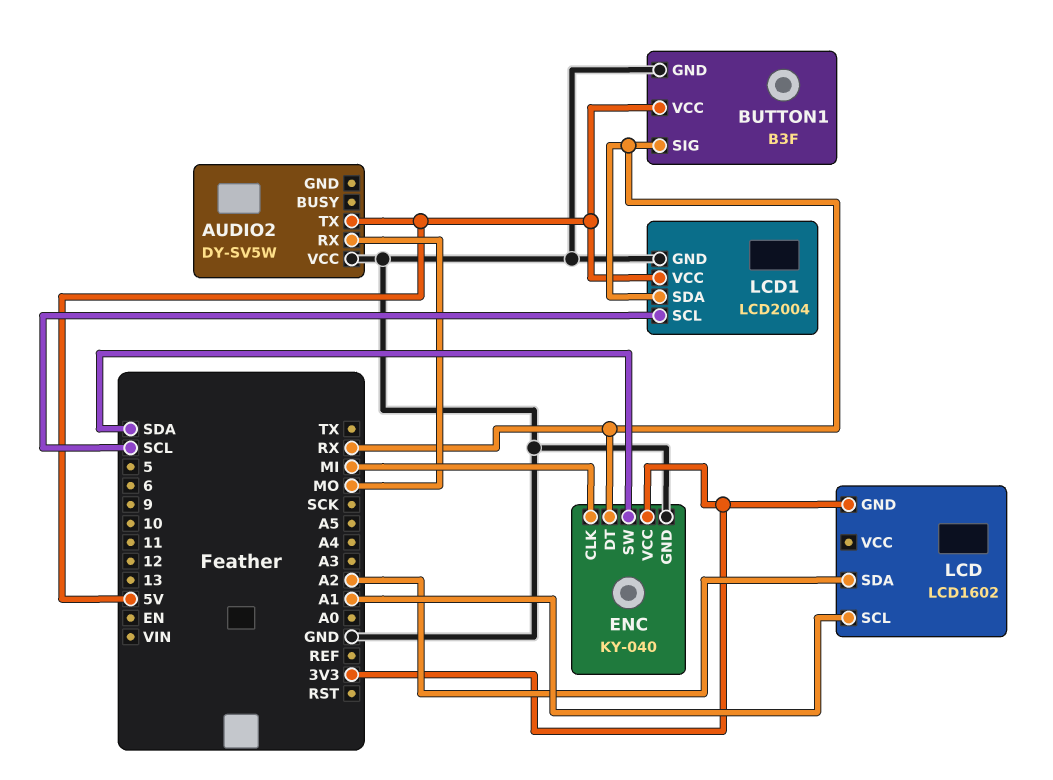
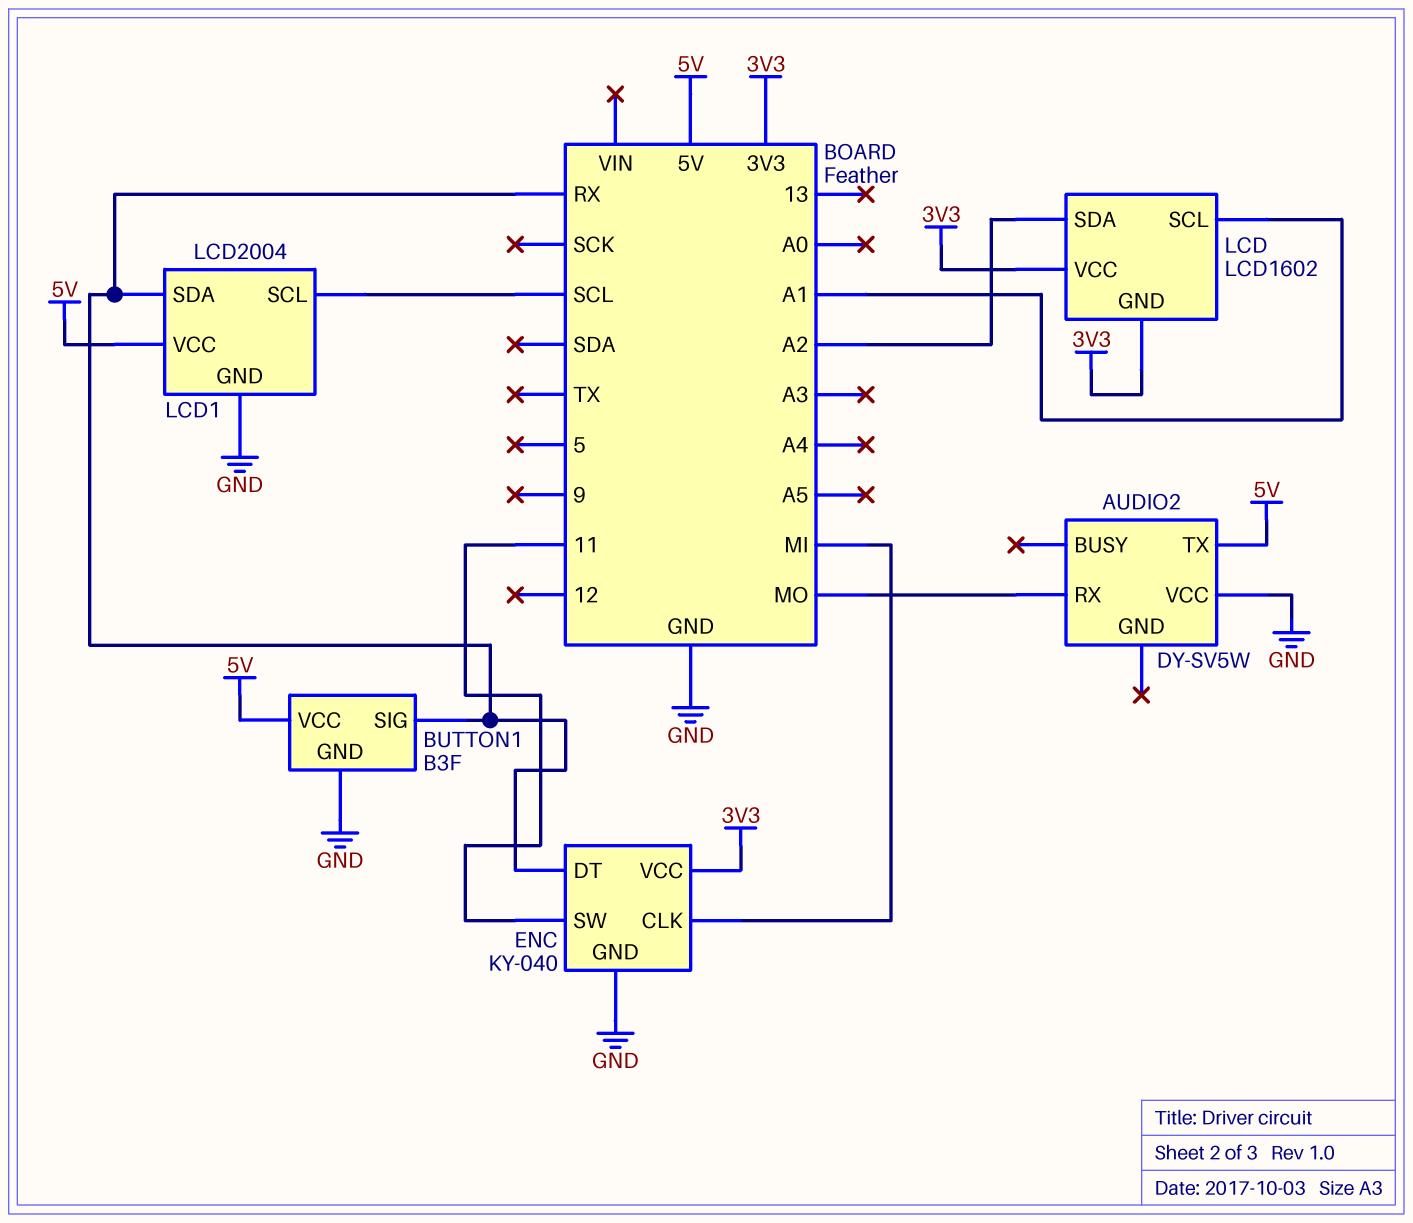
ENC pin SW: SDA -> 11
LCD pin VCC: none -> 3V3

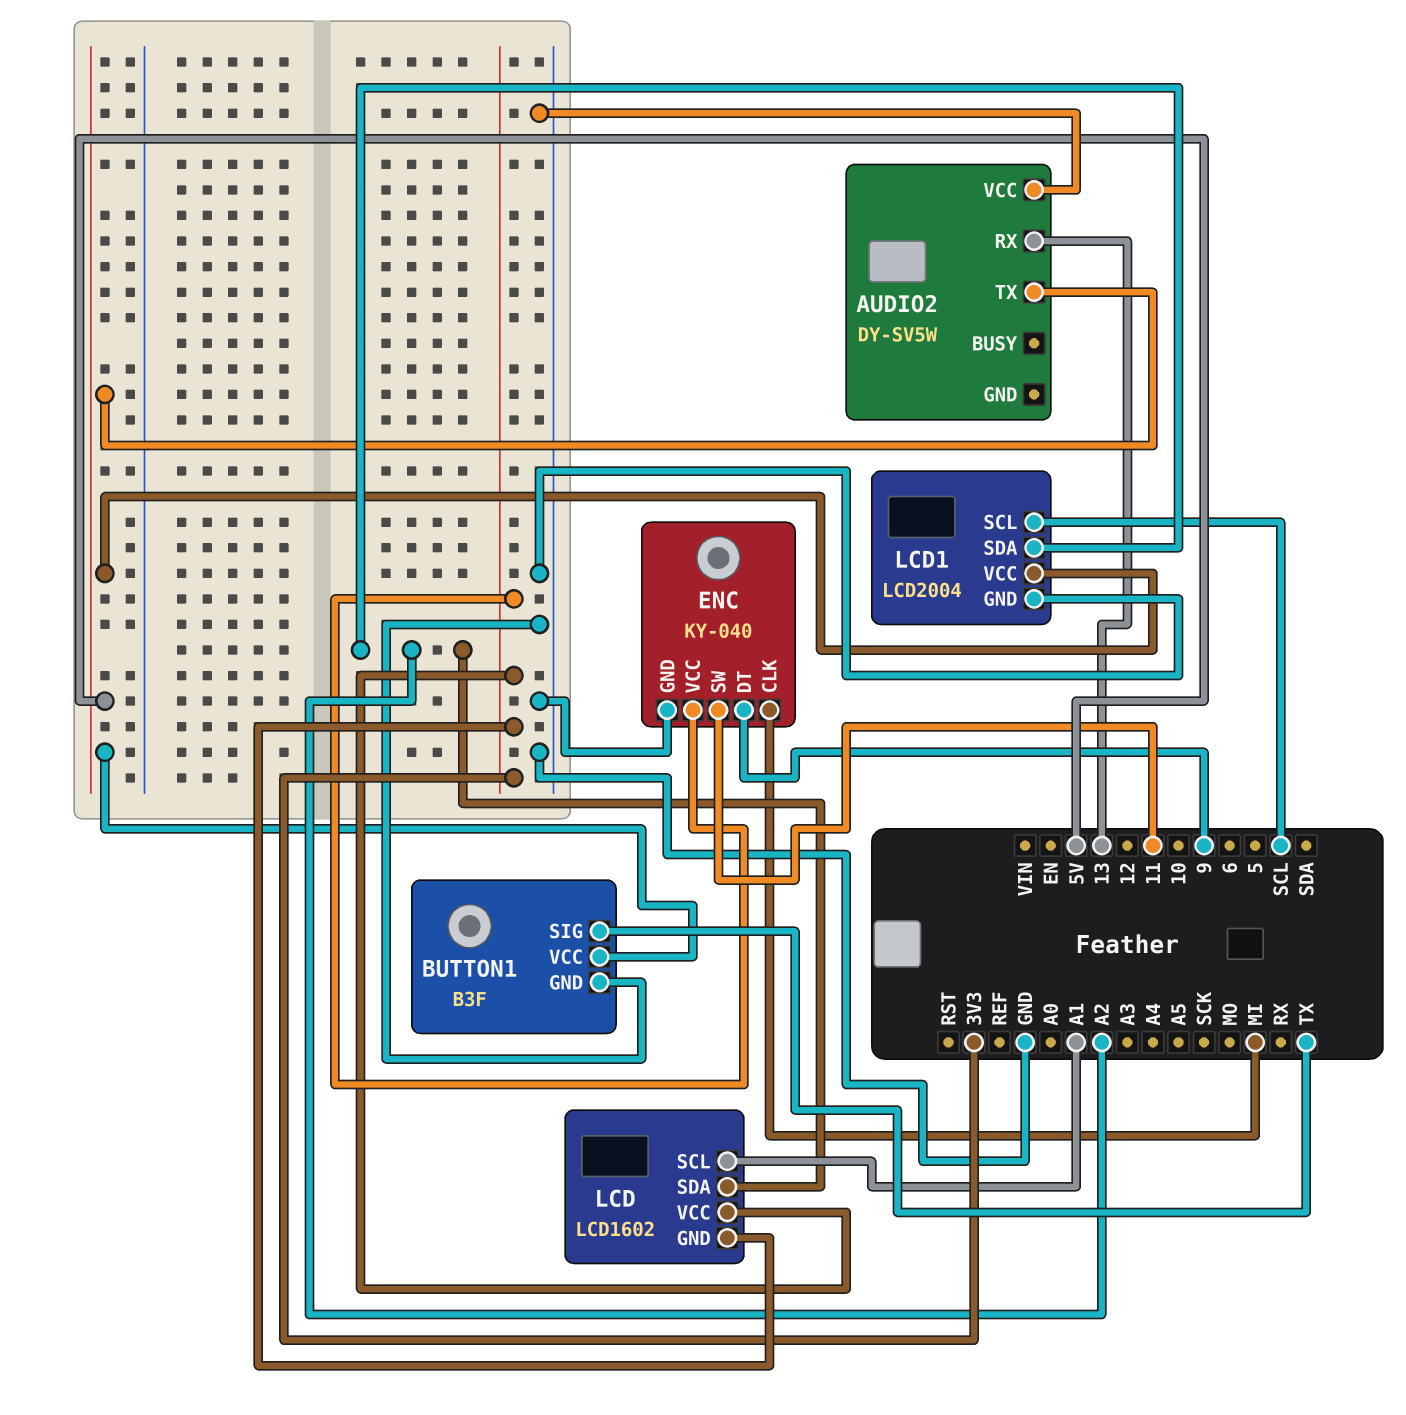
AUDIO2 pin RX: MO -> 13
BUTTON1 pin SIG: RX -> TX
ENC pin DT: RX -> 9
LCD1 pin SDA: RX -> A2

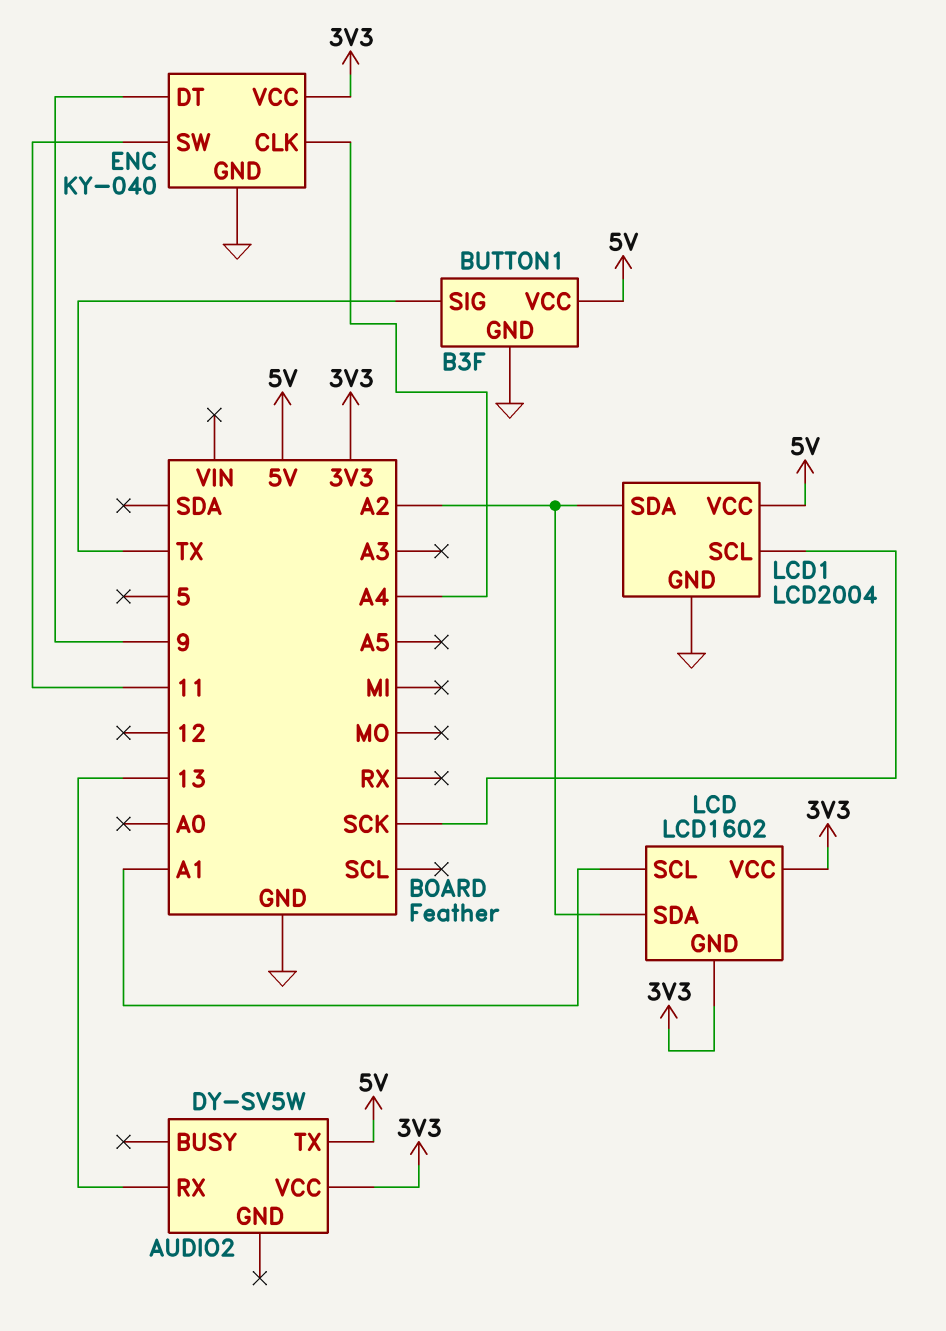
AUDIO2 pin VCC: GND -> 3V3
ENC pin CLK: MI -> A4
LCD1 pin SCL: SCL -> SCK

